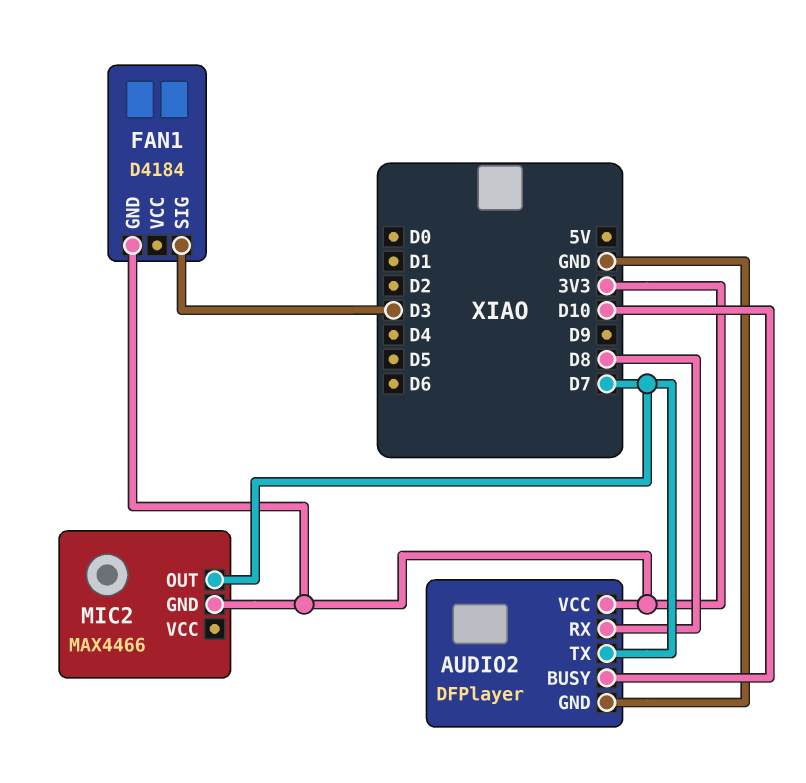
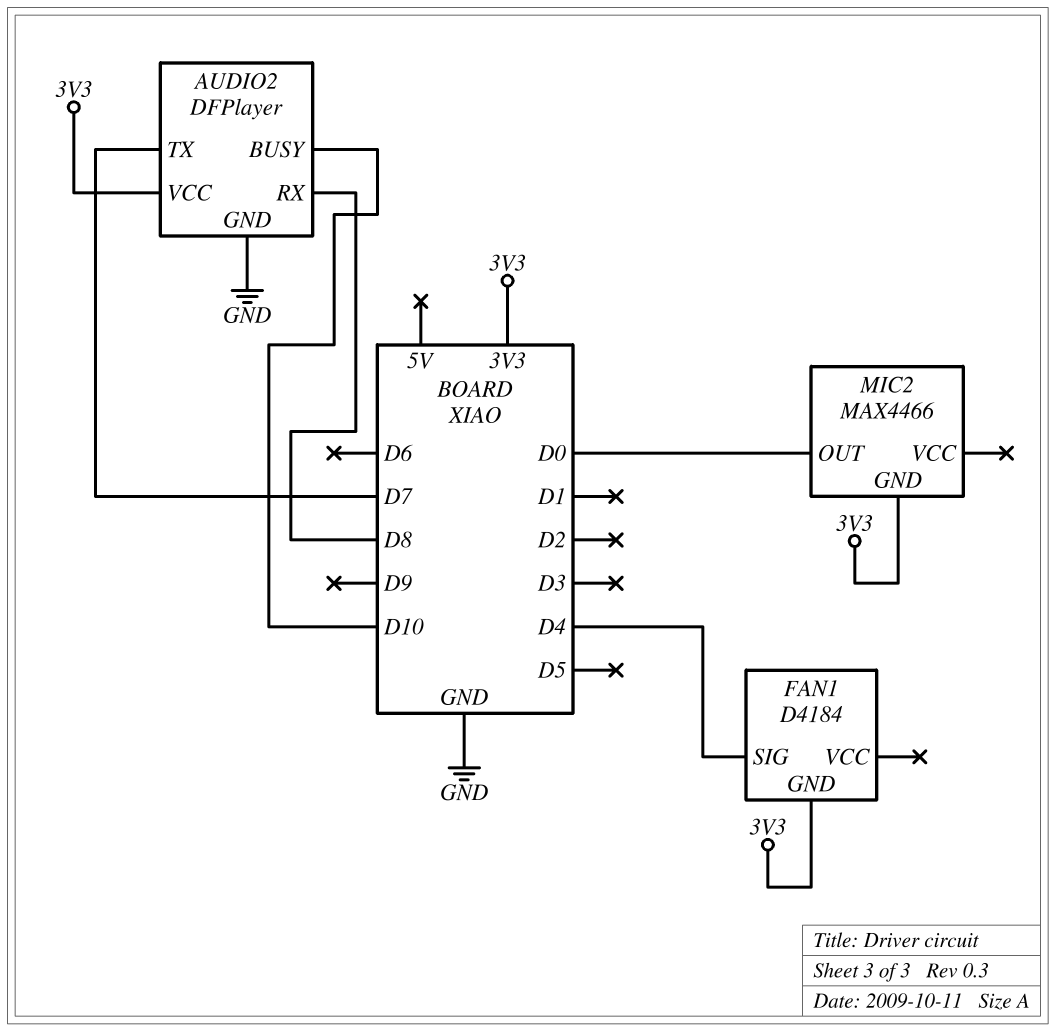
FAN1 pin SIG: D3 -> D4
MIC2 pin OUT: D7 -> D0

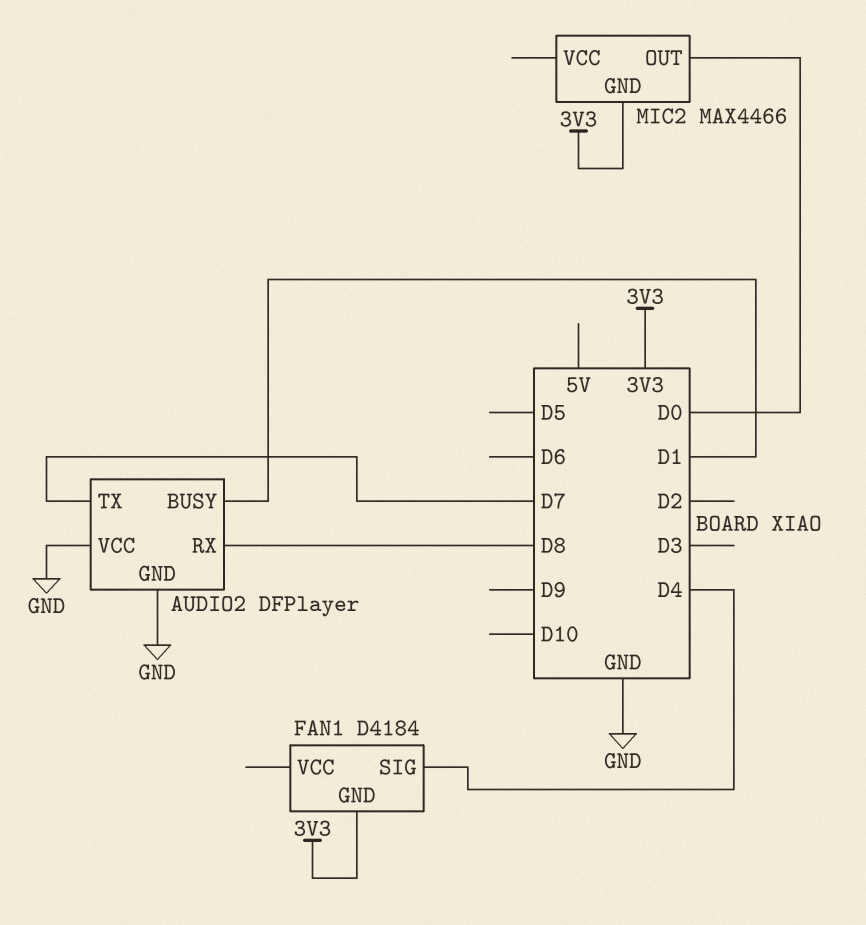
AUDIO2 pin BUSY: D10 -> D1
AUDIO2 pin VCC: 3V3 -> GND

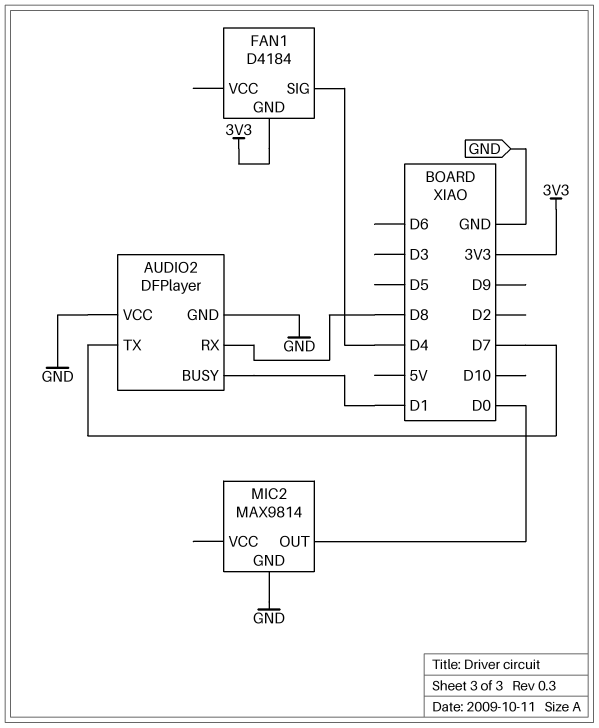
MIC2: MAX4466 -> MAX9814
MIC2 pin GND: 3V3 -> GND

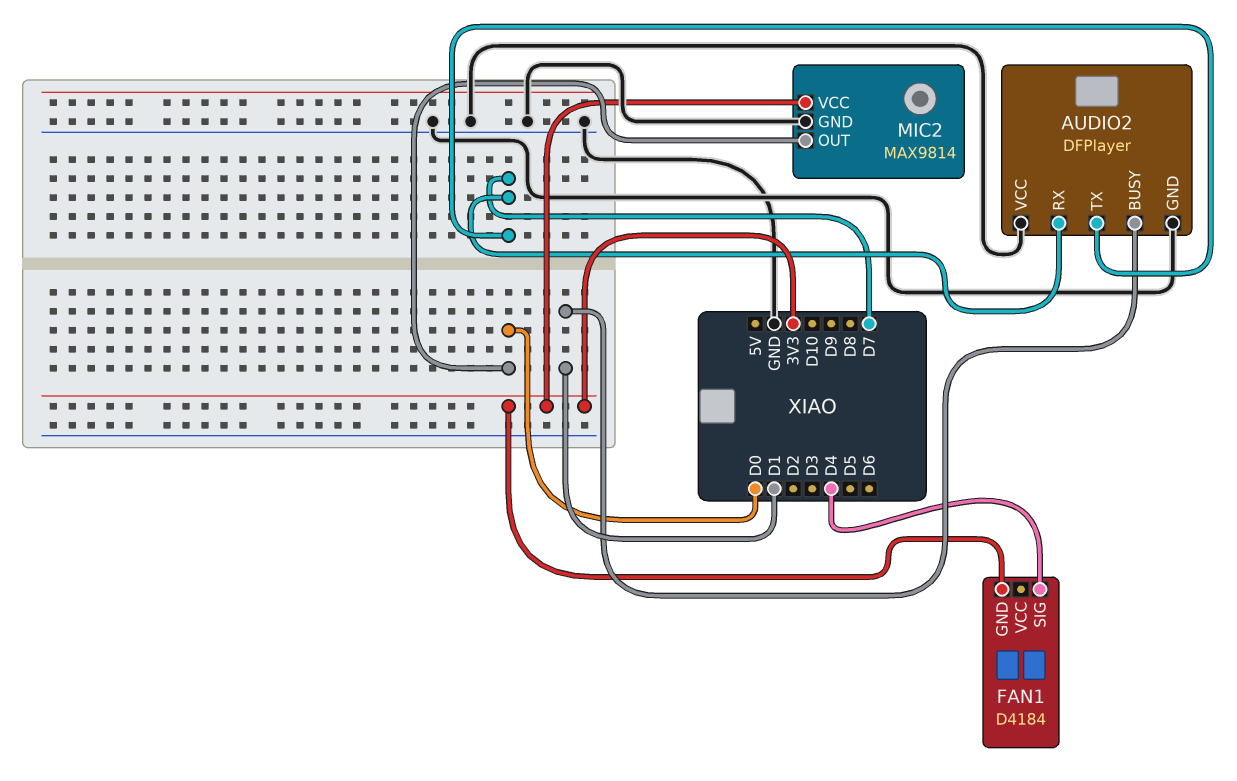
AUDIO2 pin RX: D8 -> D7
MIC2 pin VCC: none -> 3V3

